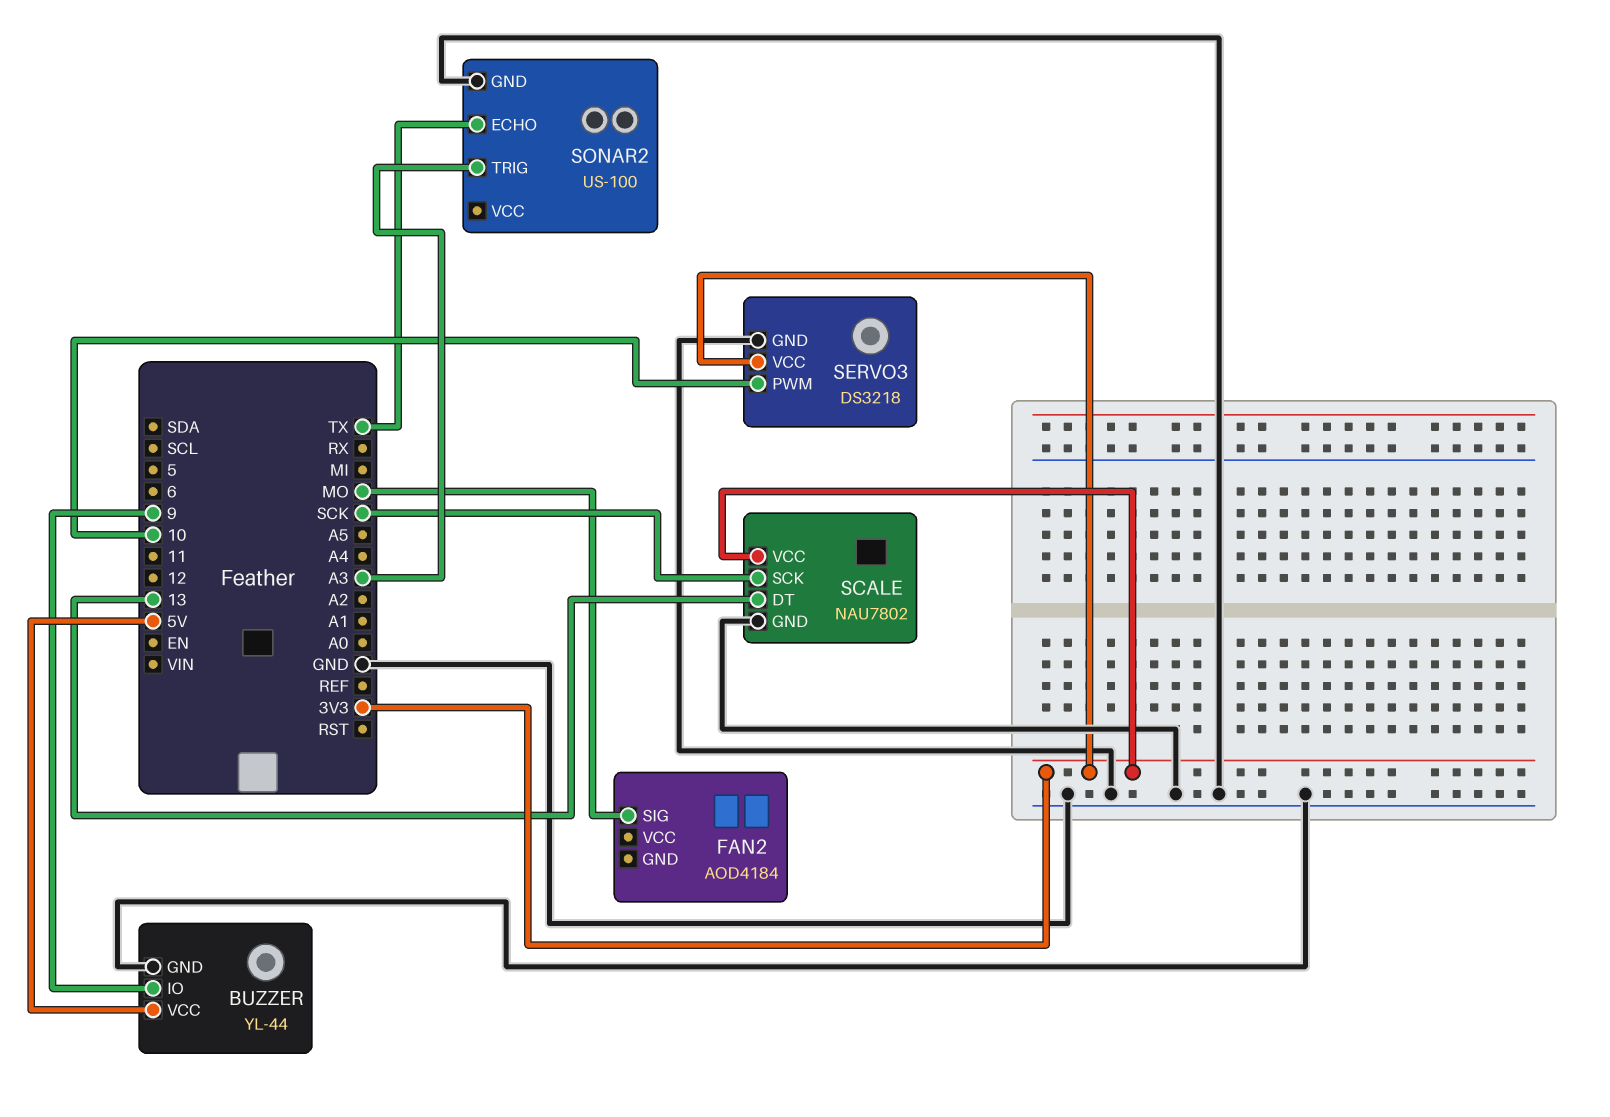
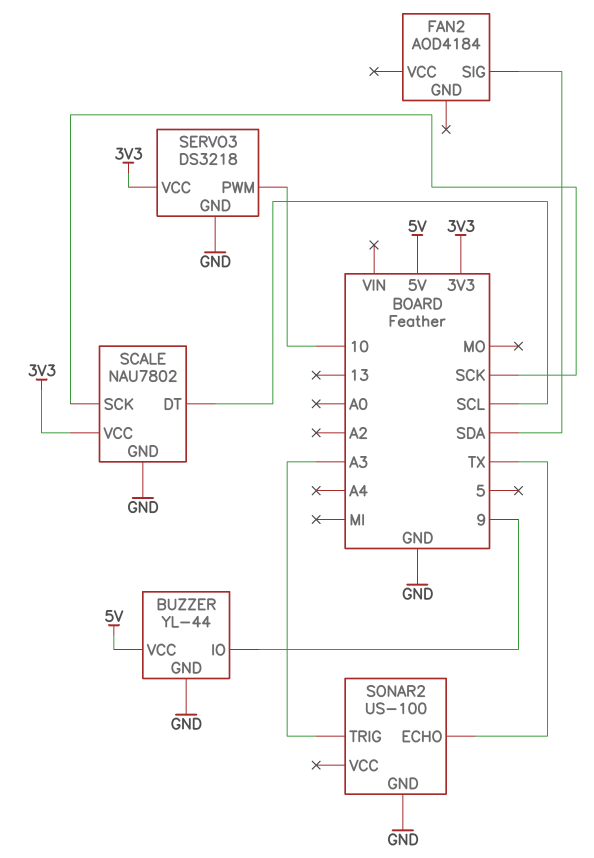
FAN2 pin SIG: MO -> SDA
SCALE pin DT: 13 -> SCL

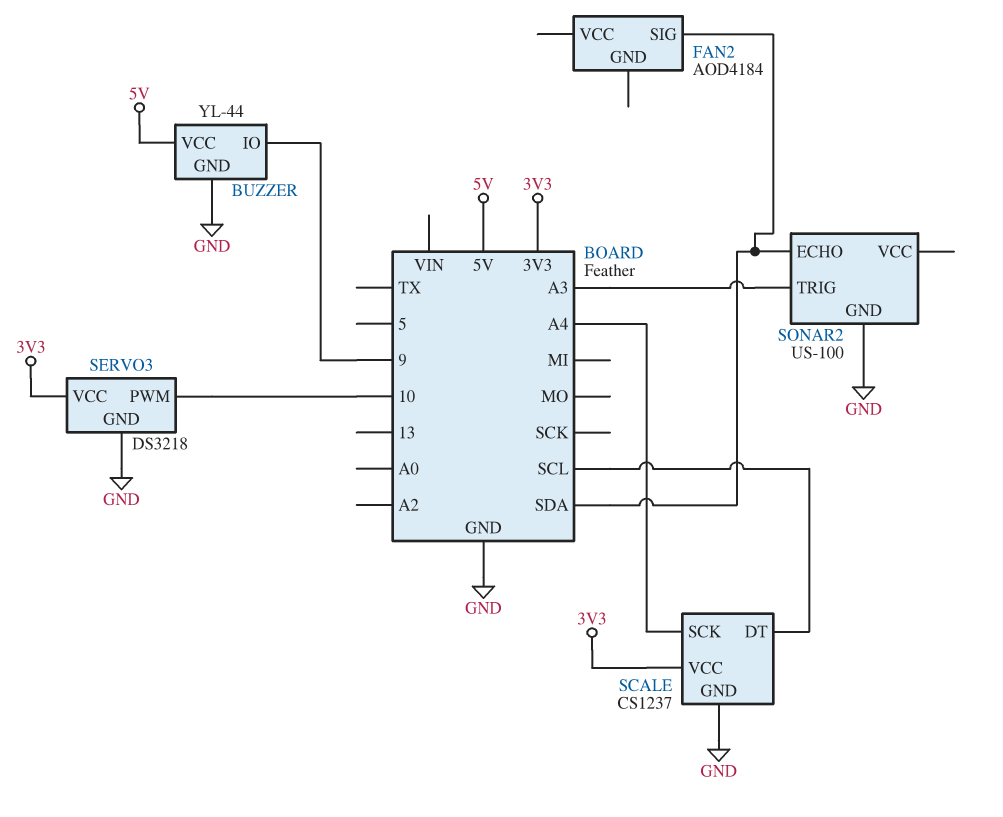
SCALE: NAU7802 -> CS1237
SCALE pin SCK: SCK -> A4
SONAR2 pin ECHO: TX -> SDA

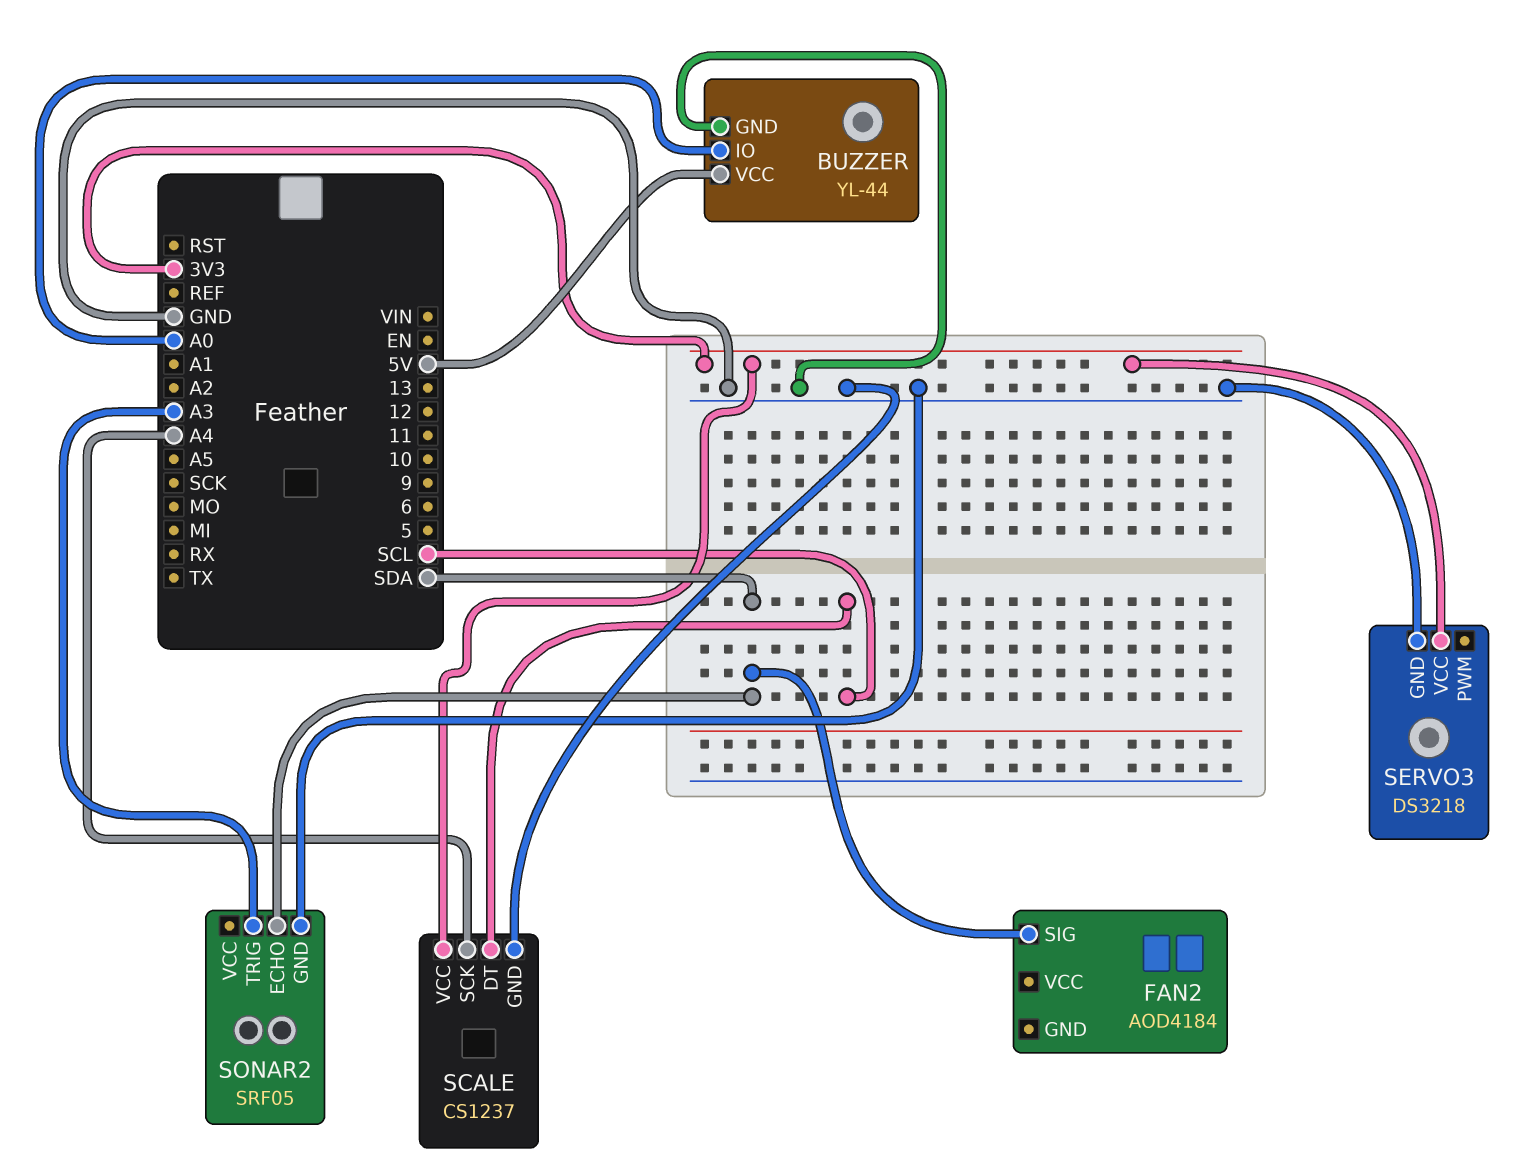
BUZZER pin IO: 9 -> A0
SERVO3 pin PWM: 10 -> none
SONAR2: US-100 -> SRF05

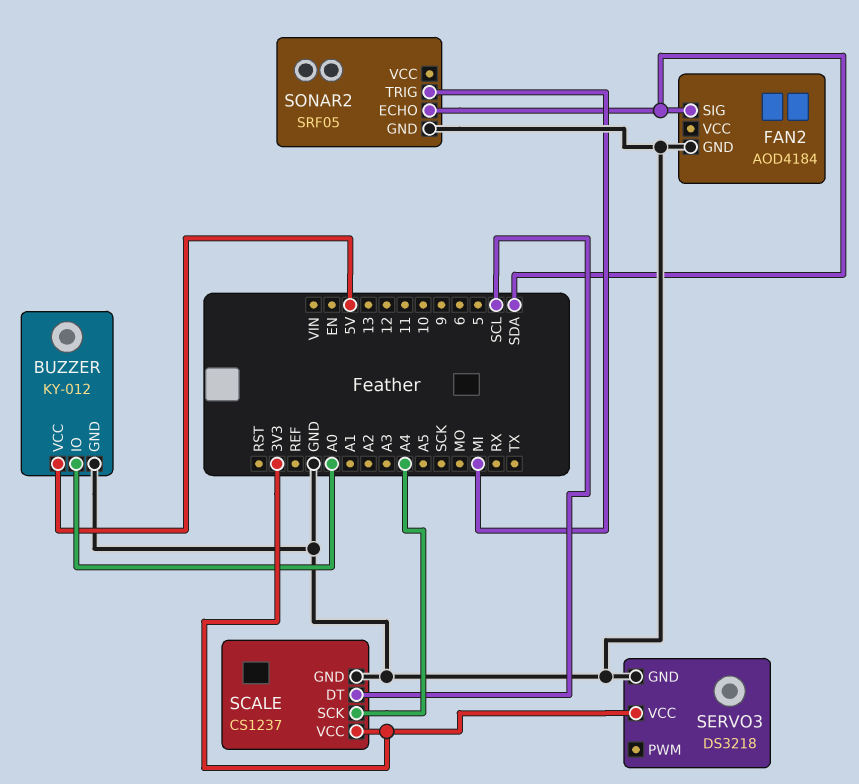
BUZZER: YL-44 -> KY-012
FAN2 pin GND: none -> GND
SONAR2 pin TRIG: A3 -> MI

